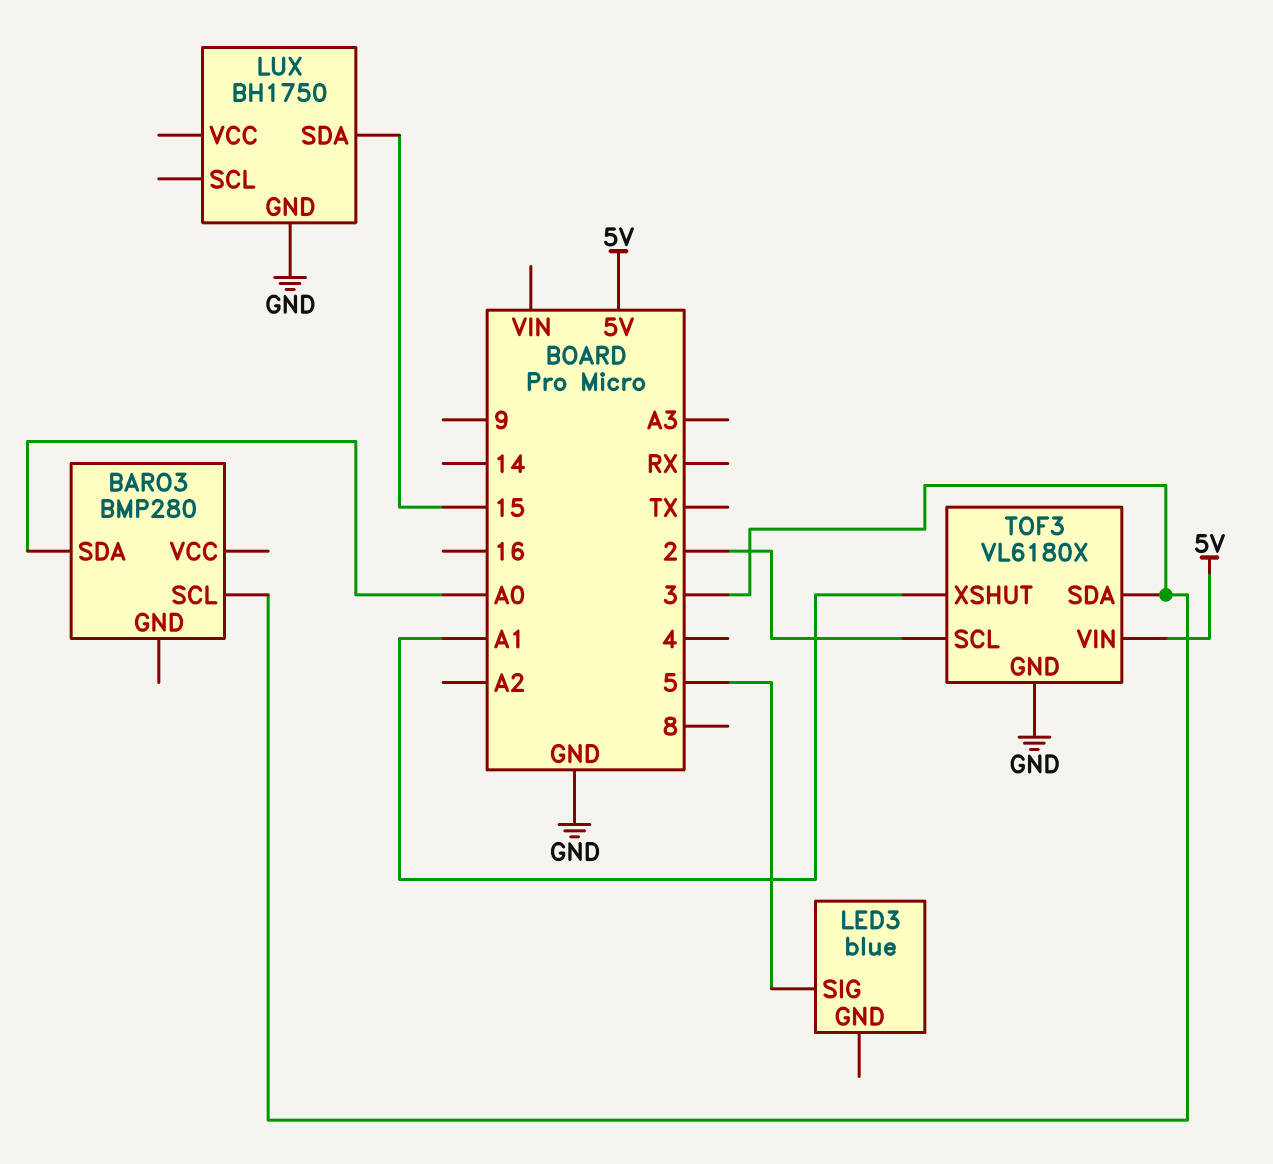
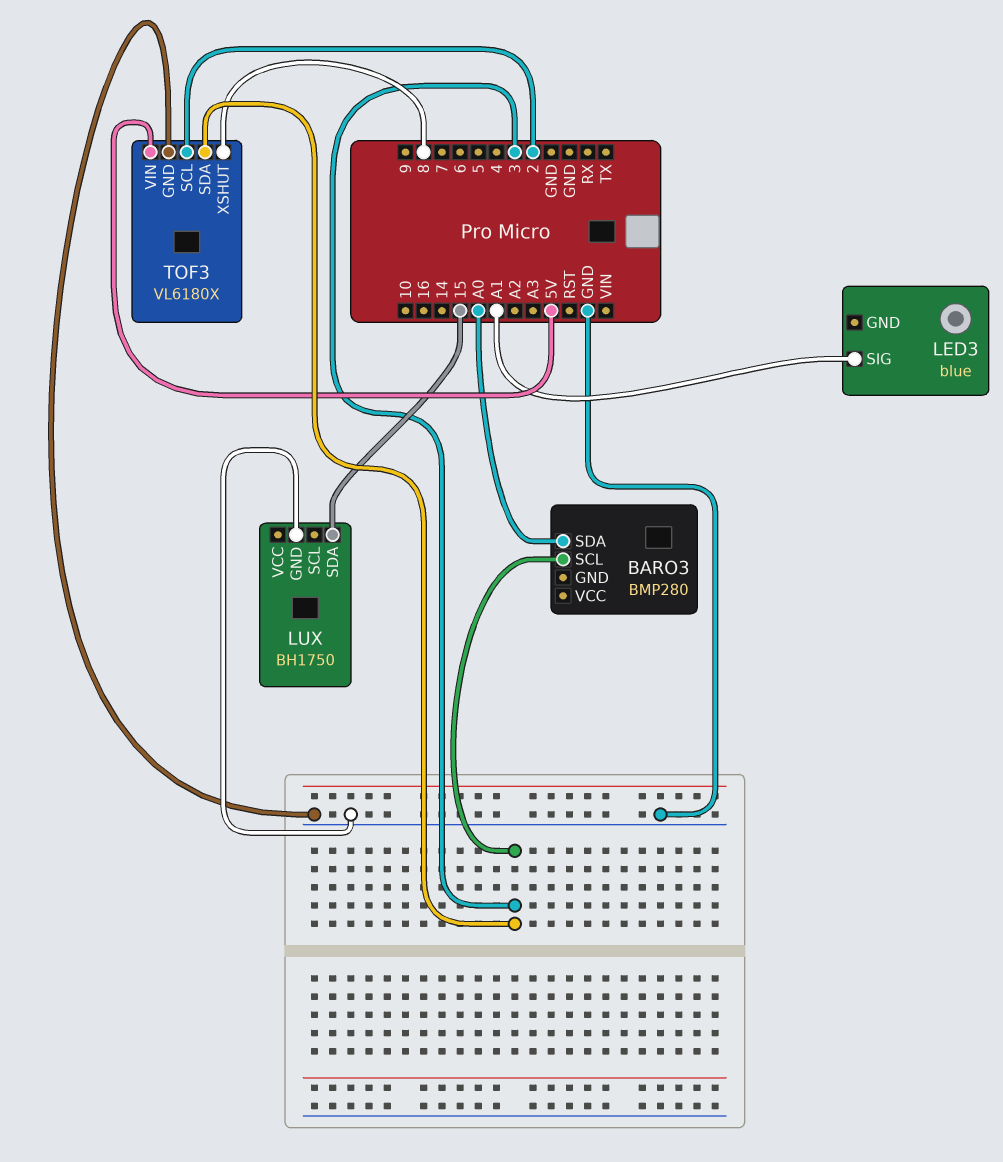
LED3 pin SIG: 5 -> A1
TOF3 pin XSHUT: A1 -> 8

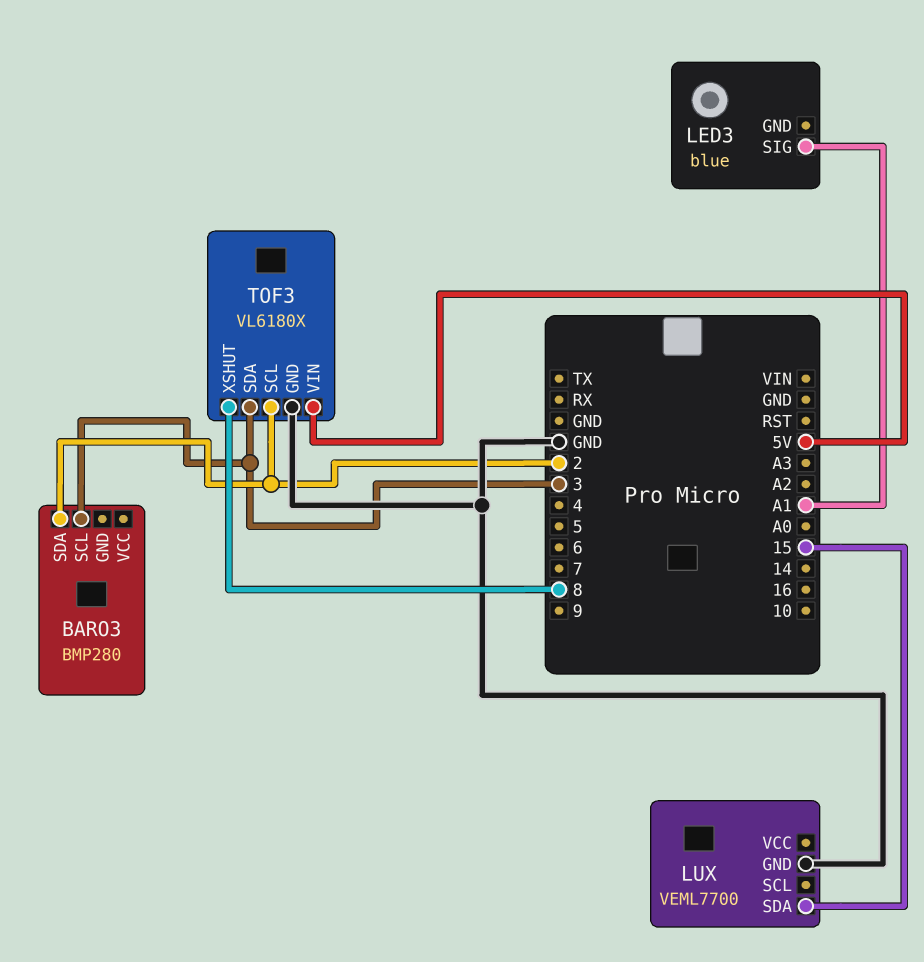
BARO3 pin SDA: A0 -> 2
LUX: BH1750 -> VEML7700

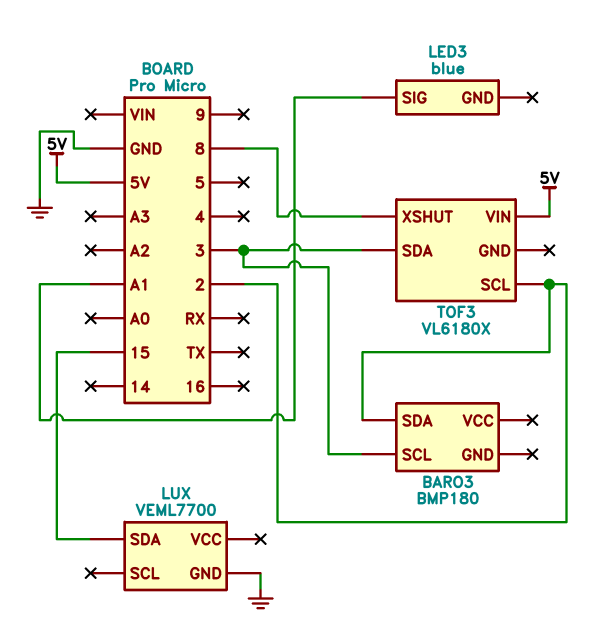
BARO3: BMP280 -> BMP180
TOF3 pin GND: GND -> none

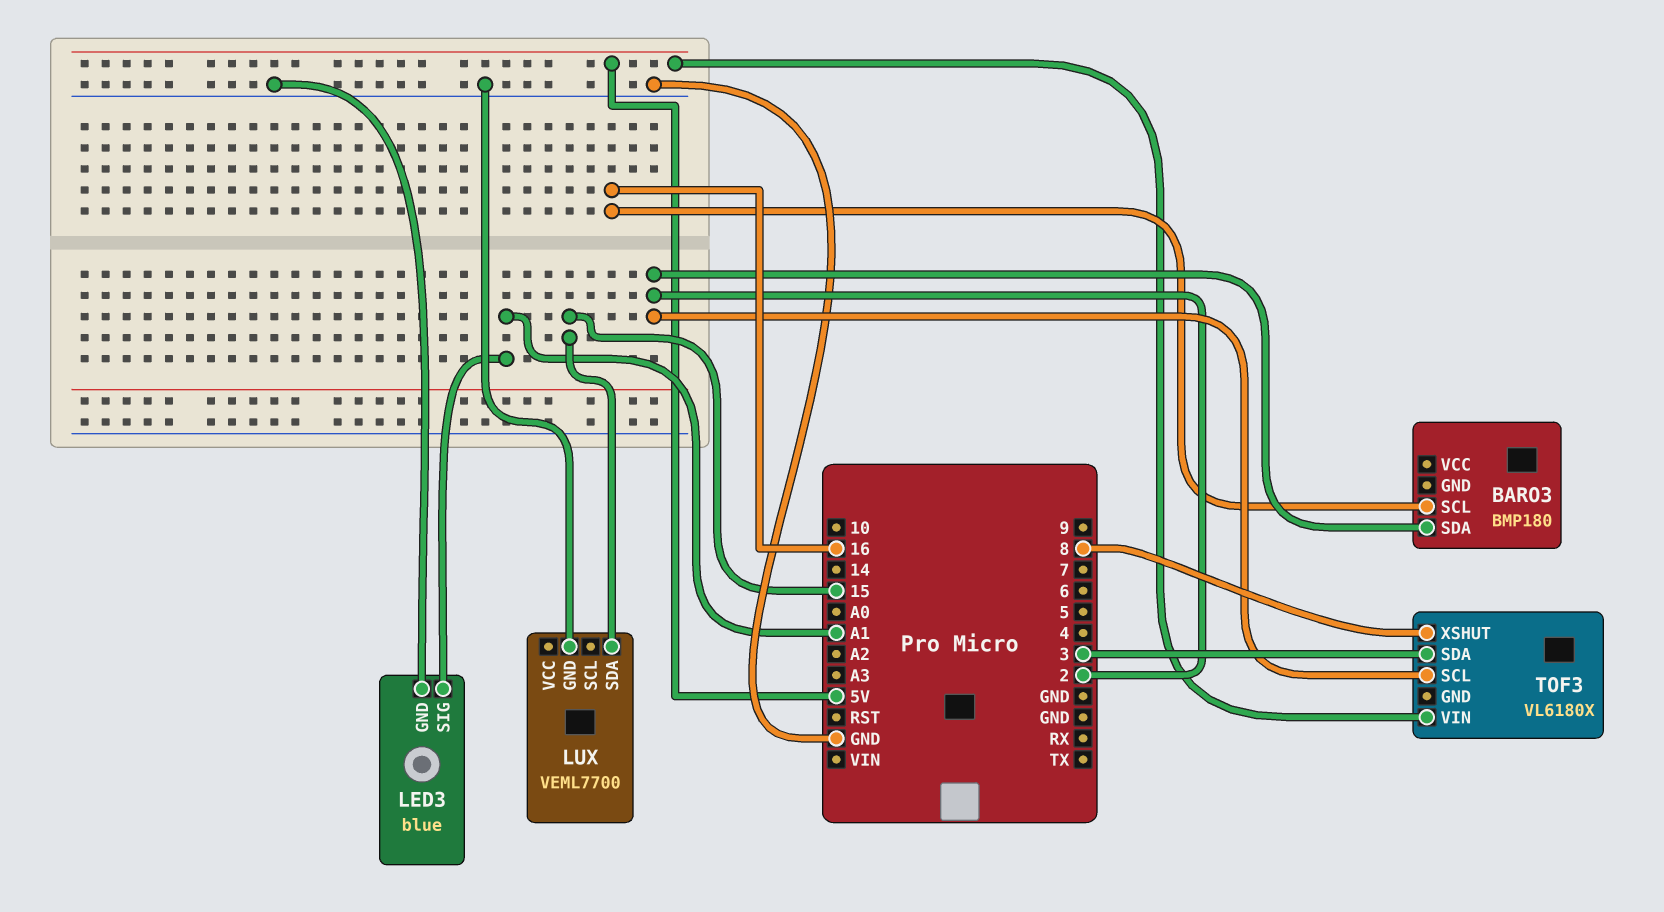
BARO3 pin SCL: 3 -> 16
LED3 pin GND: none -> GND

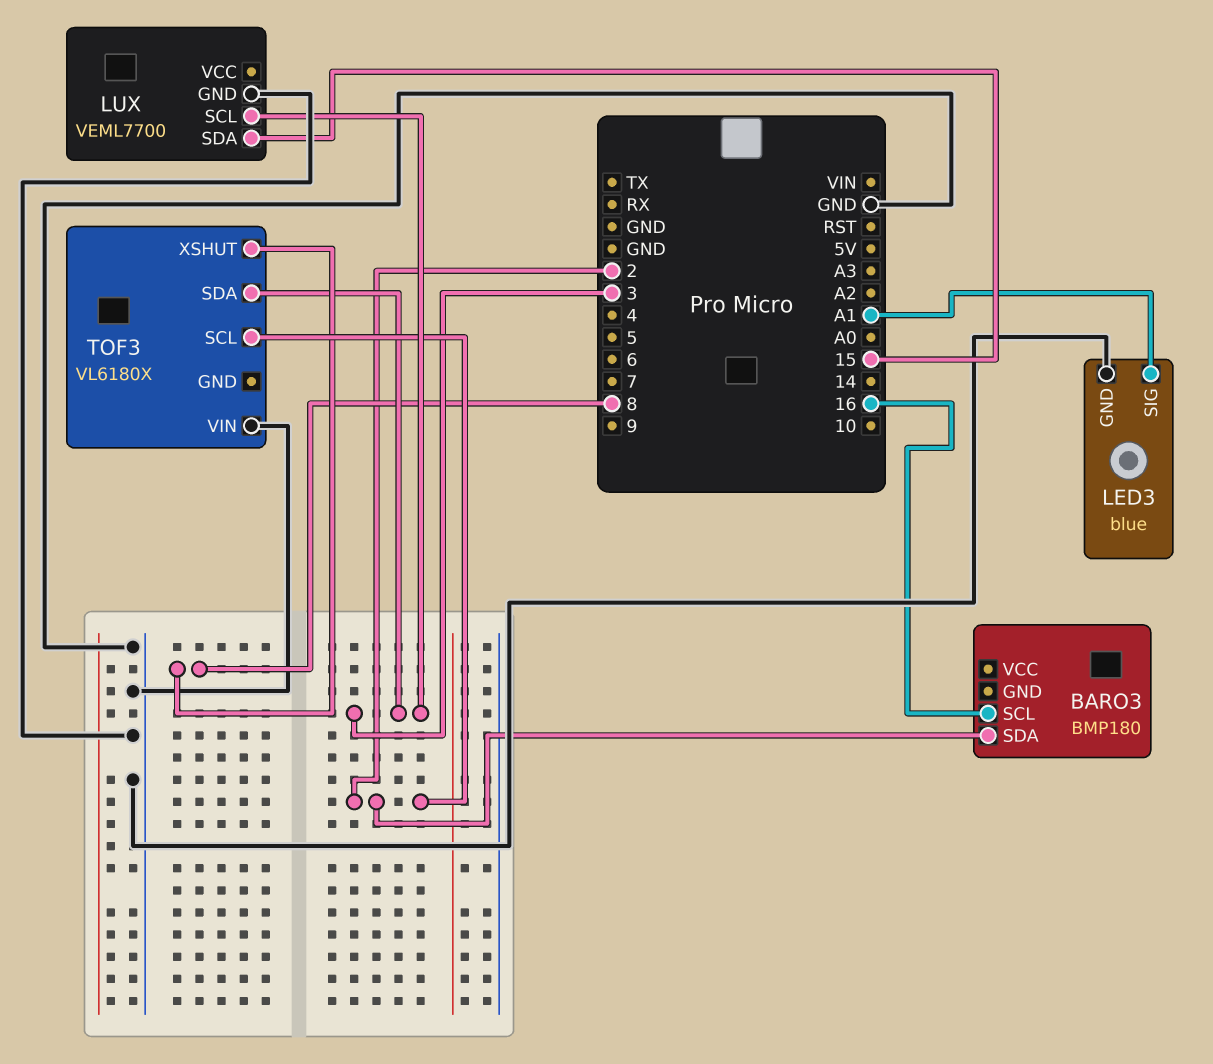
LUX pin SCL: none -> 3
TOF3 pin VIN: 5V -> GND

